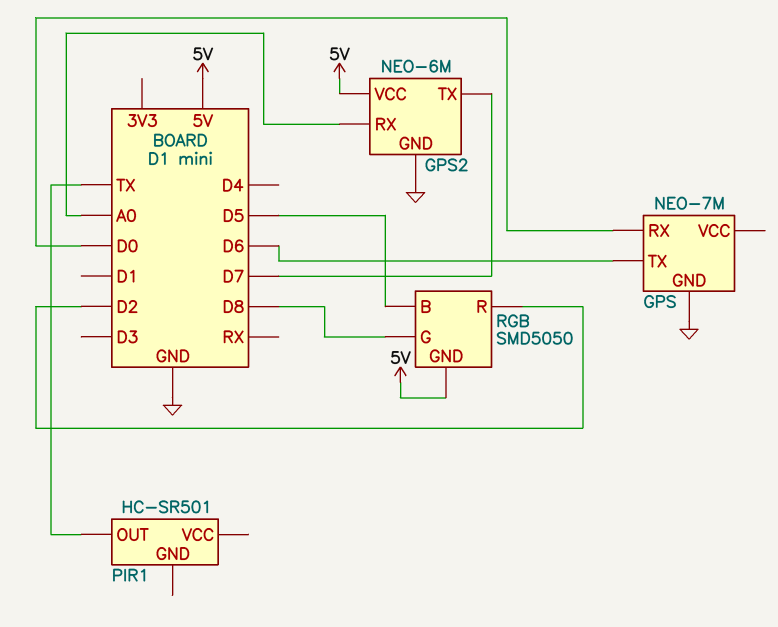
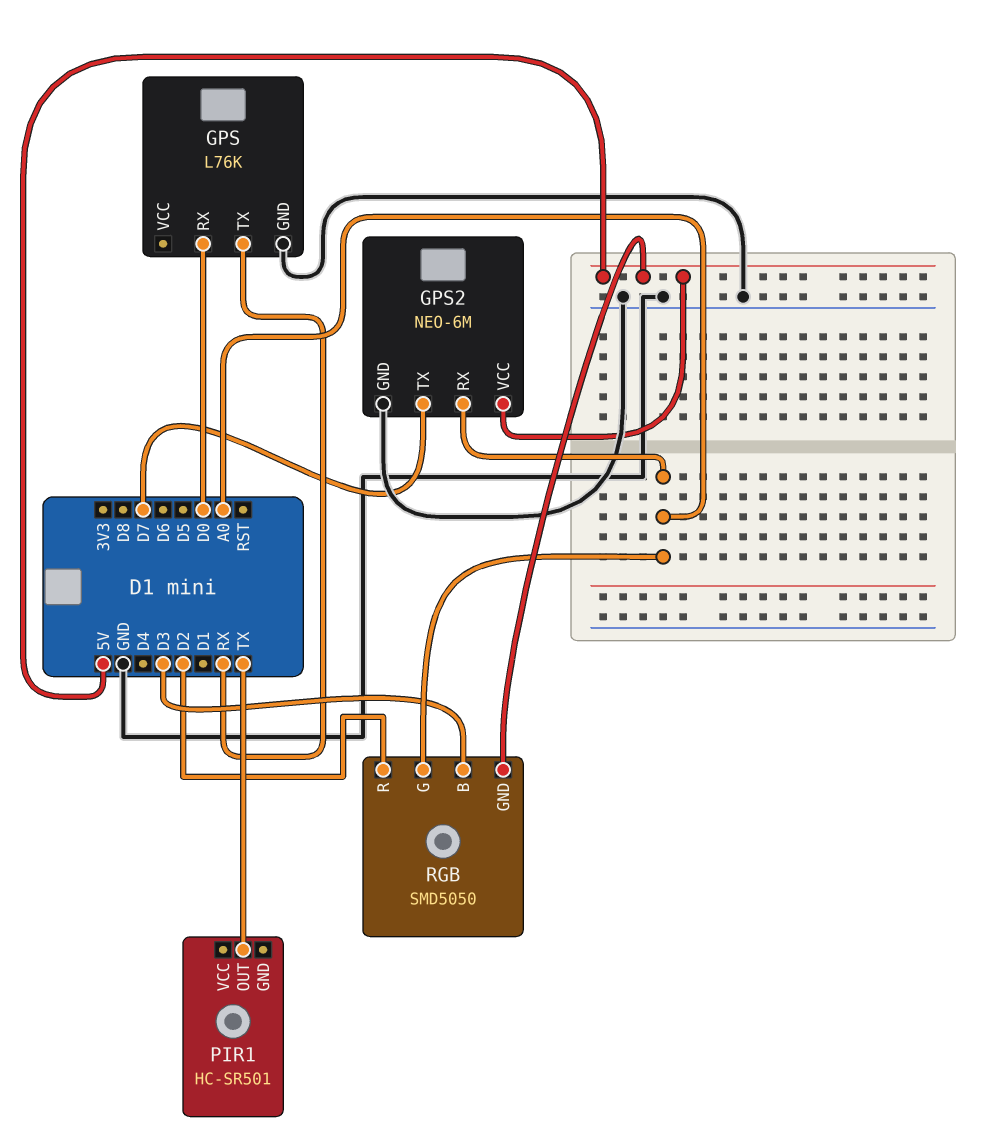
GPS: NEO-7M -> L76K
GPS pin TX: D6 -> RX
RGB pin B: D5 -> D3
RGB pin G: D8 -> A0

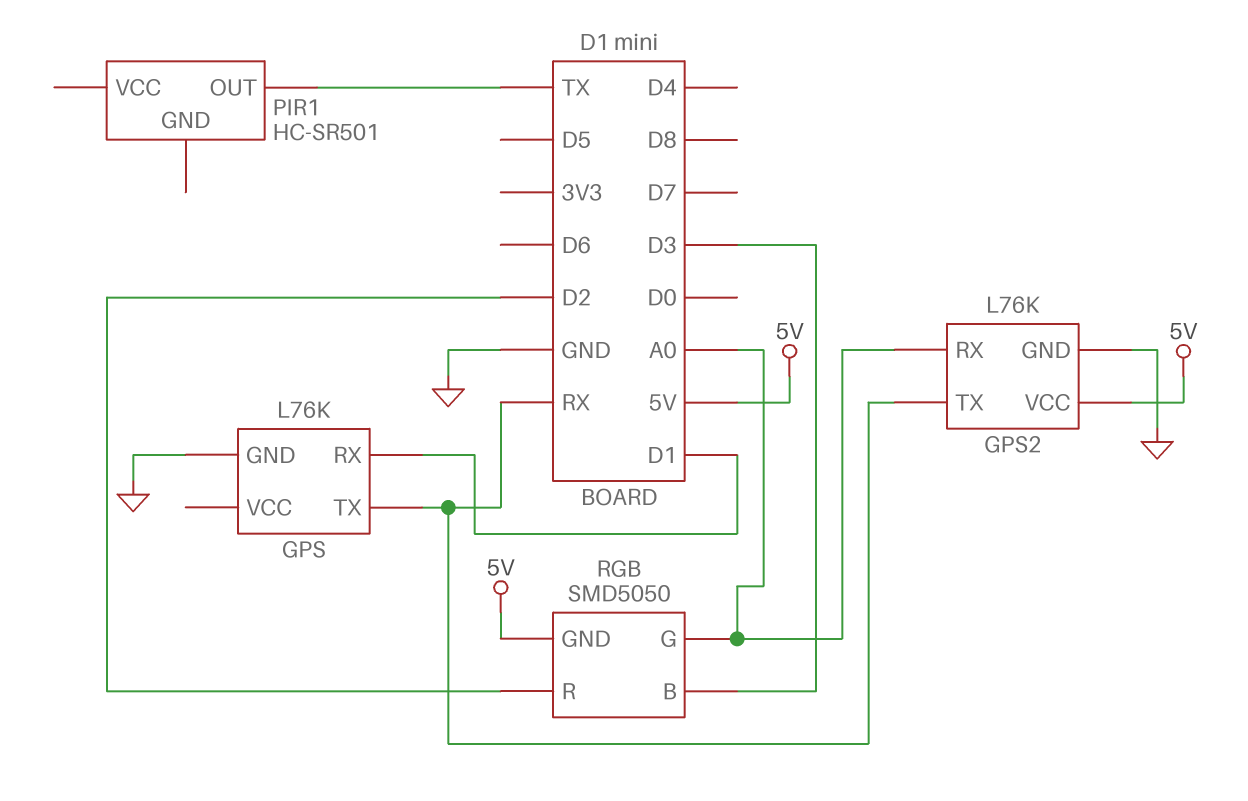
GPS pin RX: D0 -> D1
GPS2: NEO-6M -> L76K
GPS2 pin TX: D7 -> RX

